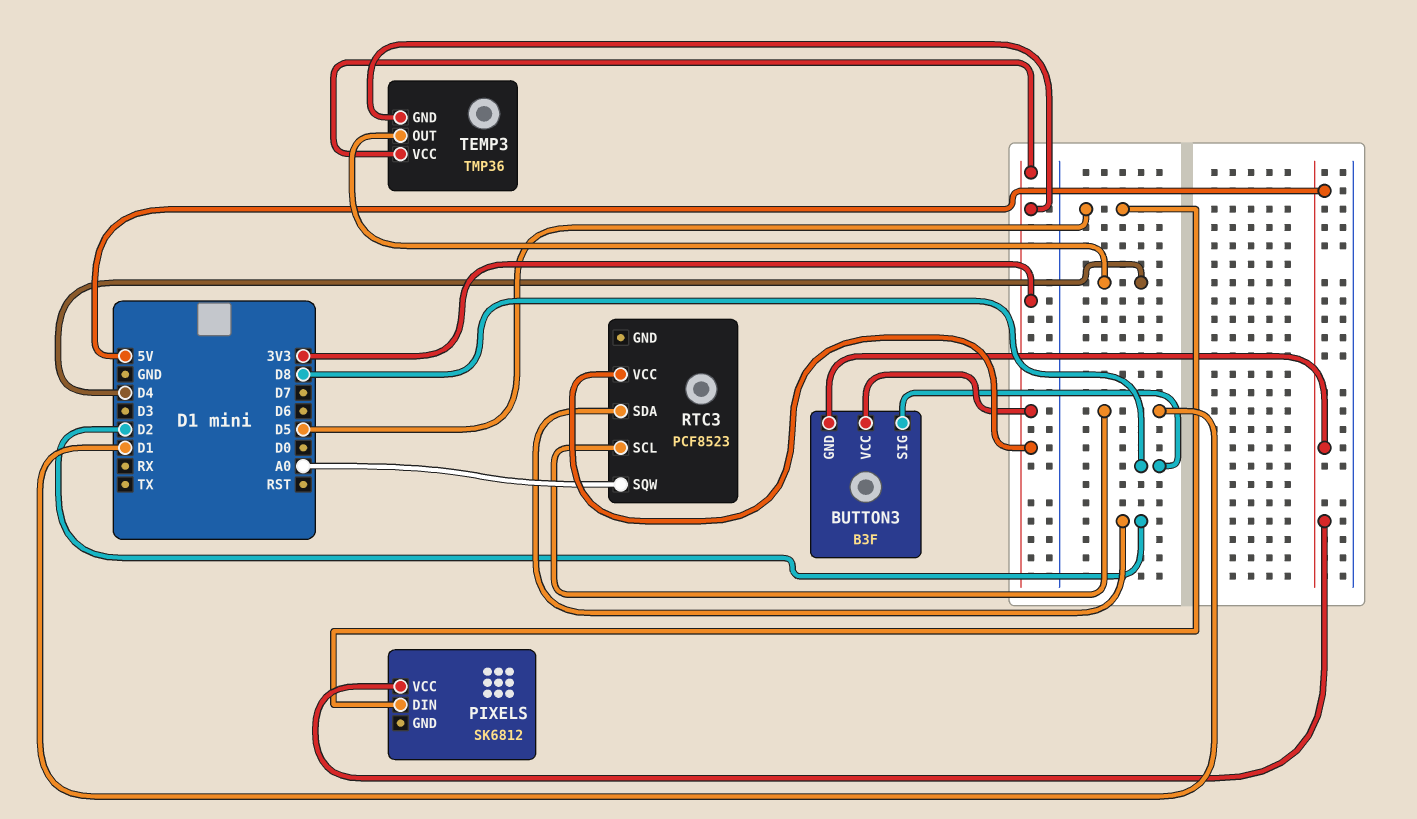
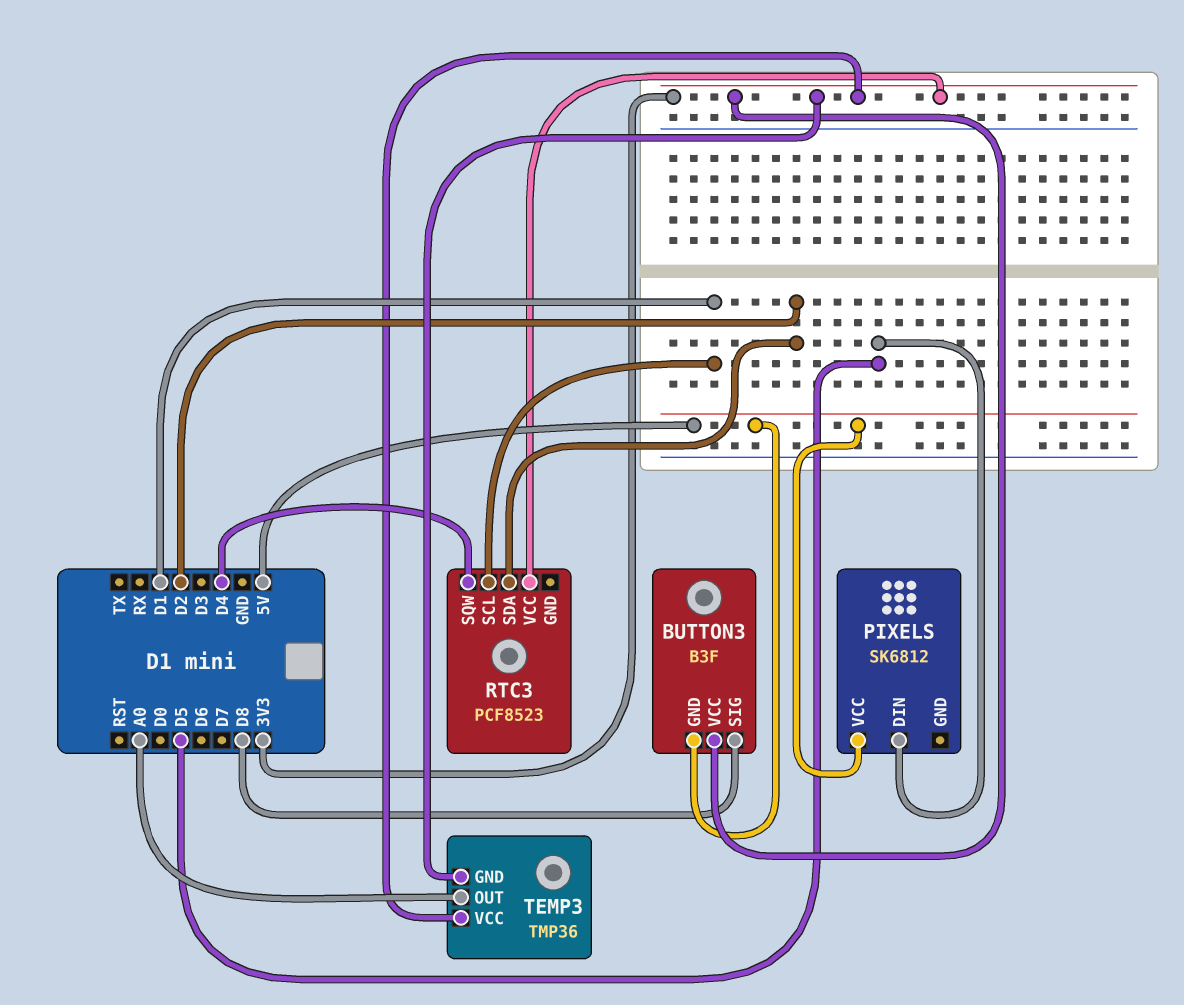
RTC3 pin SQW: A0 -> D4
TEMP3 pin OUT: D4 -> A0

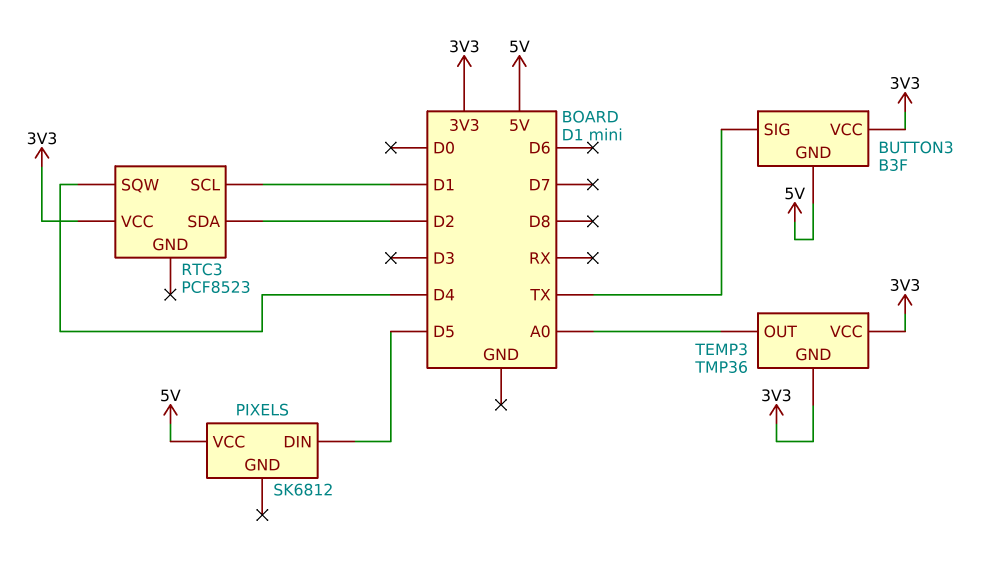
BUTTON3 pin SIG: D8 -> TX

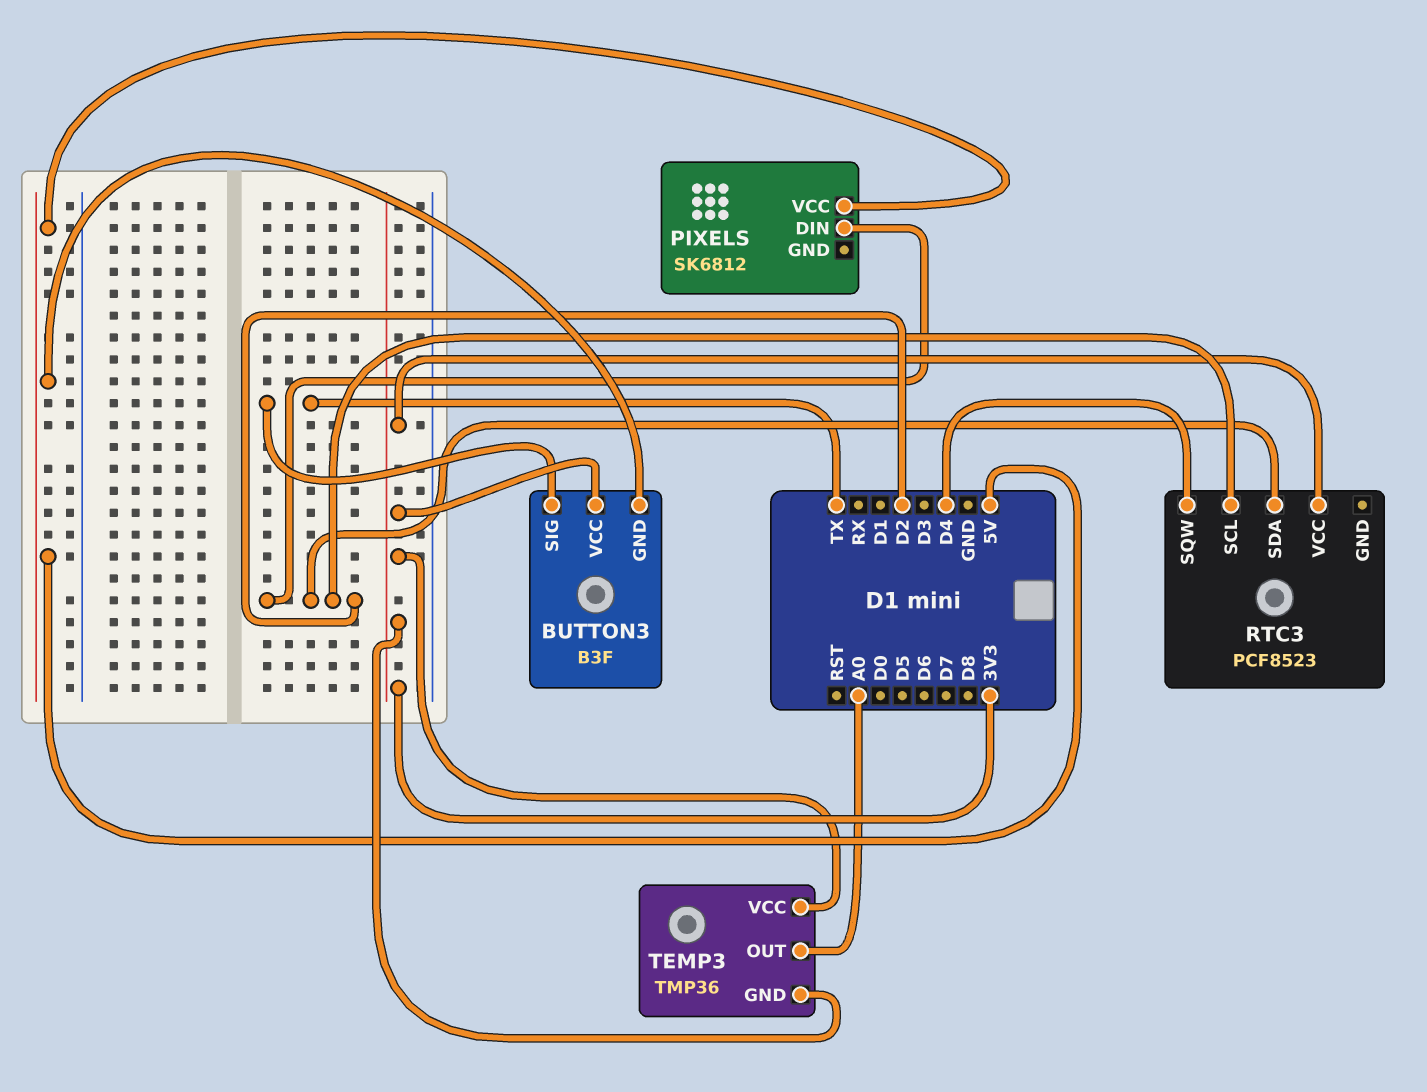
PIXELS pin DIN: D5 -> D2
RTC3 pin SCL: D1 -> D2

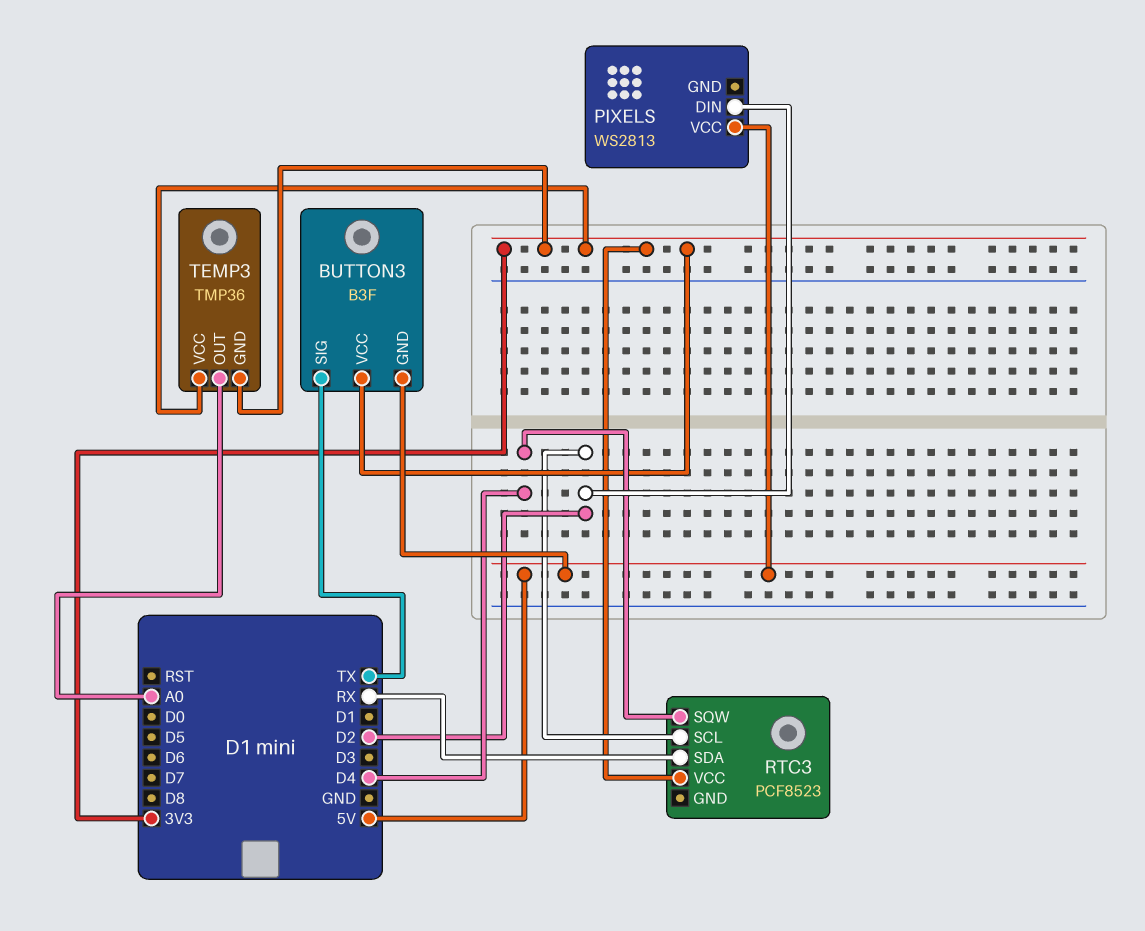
PIXELS: SK6812 -> WS2813
RTC3 pin SDA: D2 -> RX

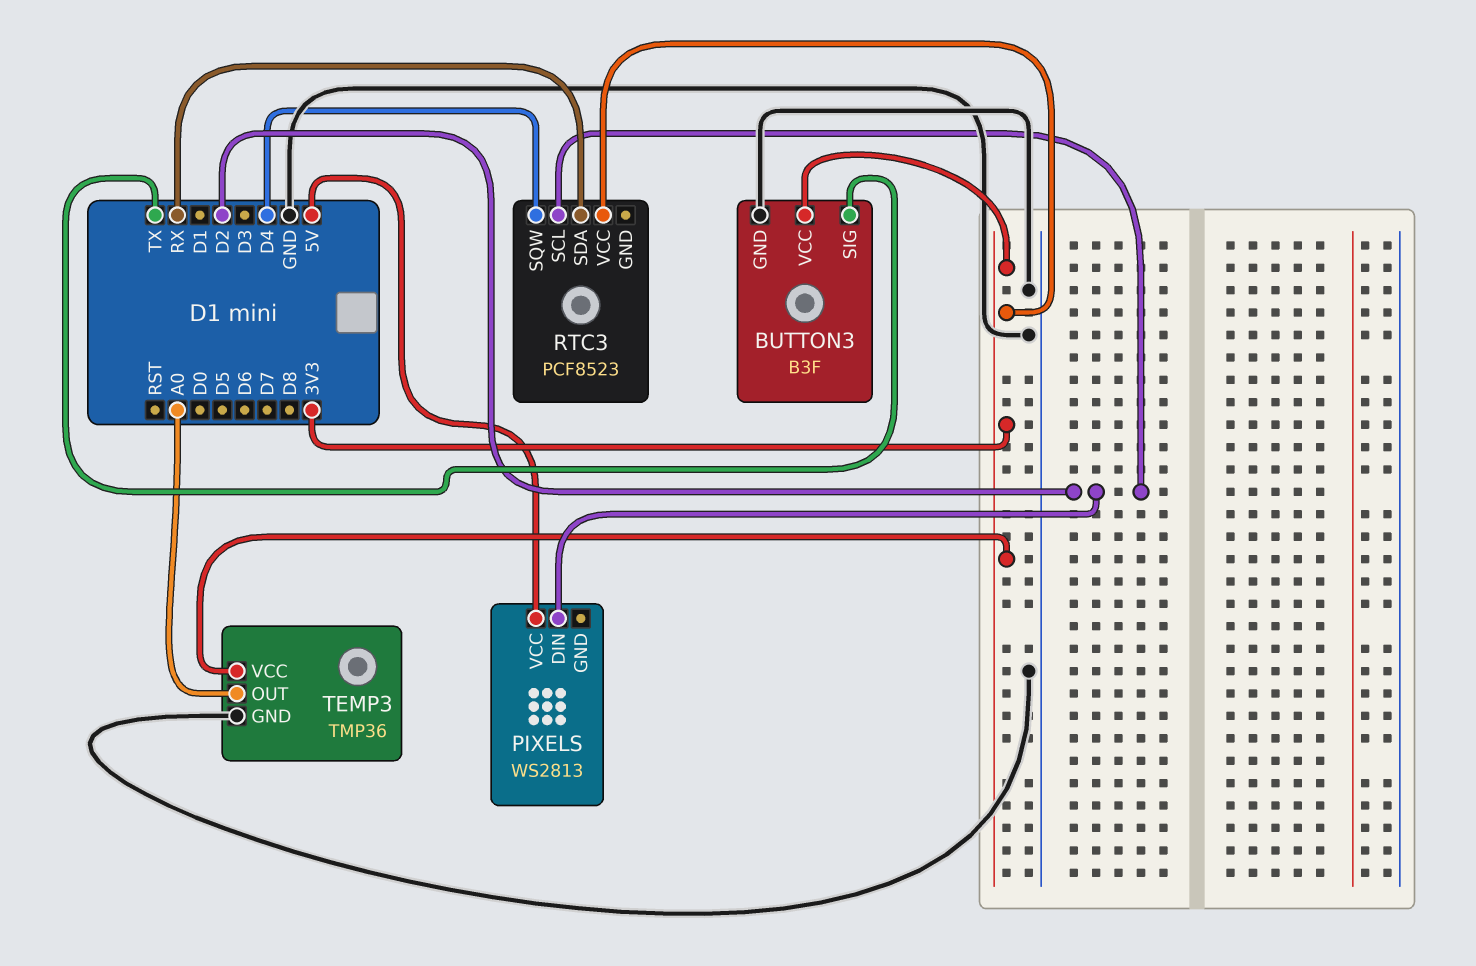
BUTTON3 pin GND: 5V -> GND
TEMP3 pin GND: 3V3 -> GND

